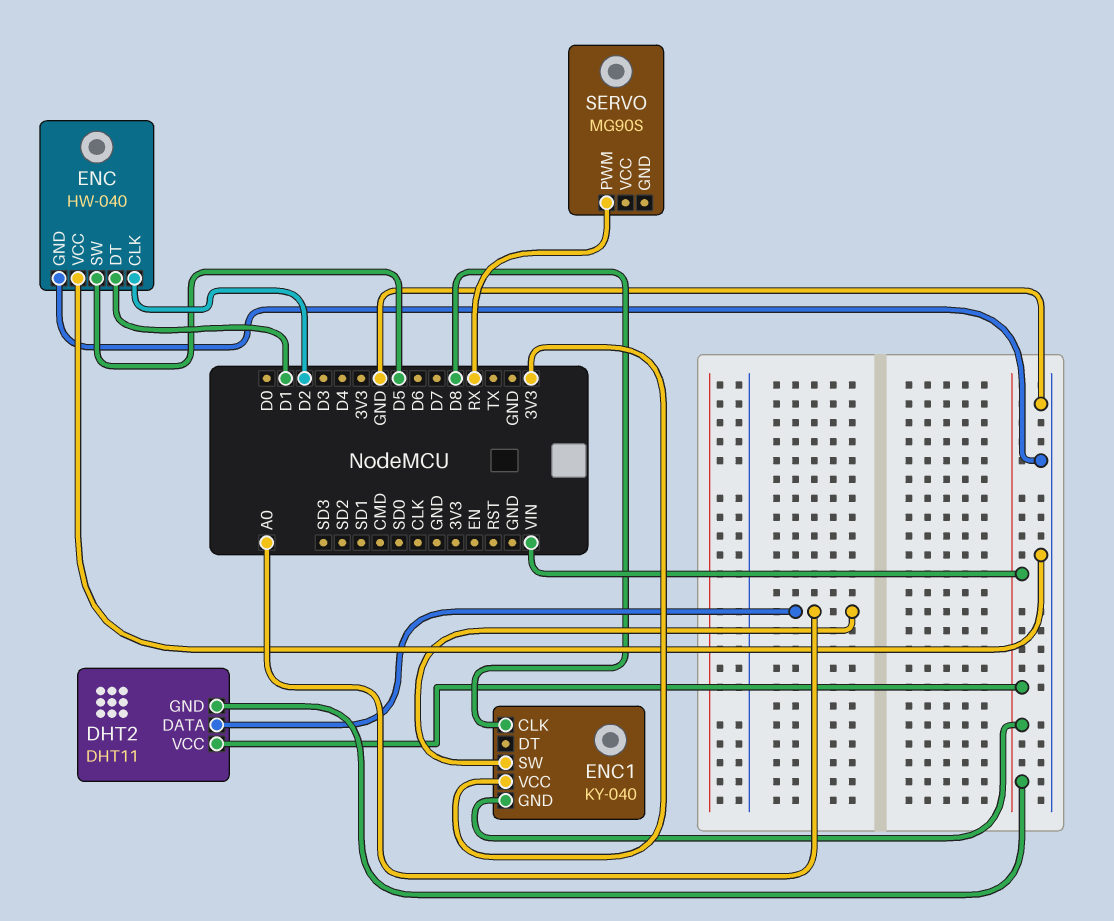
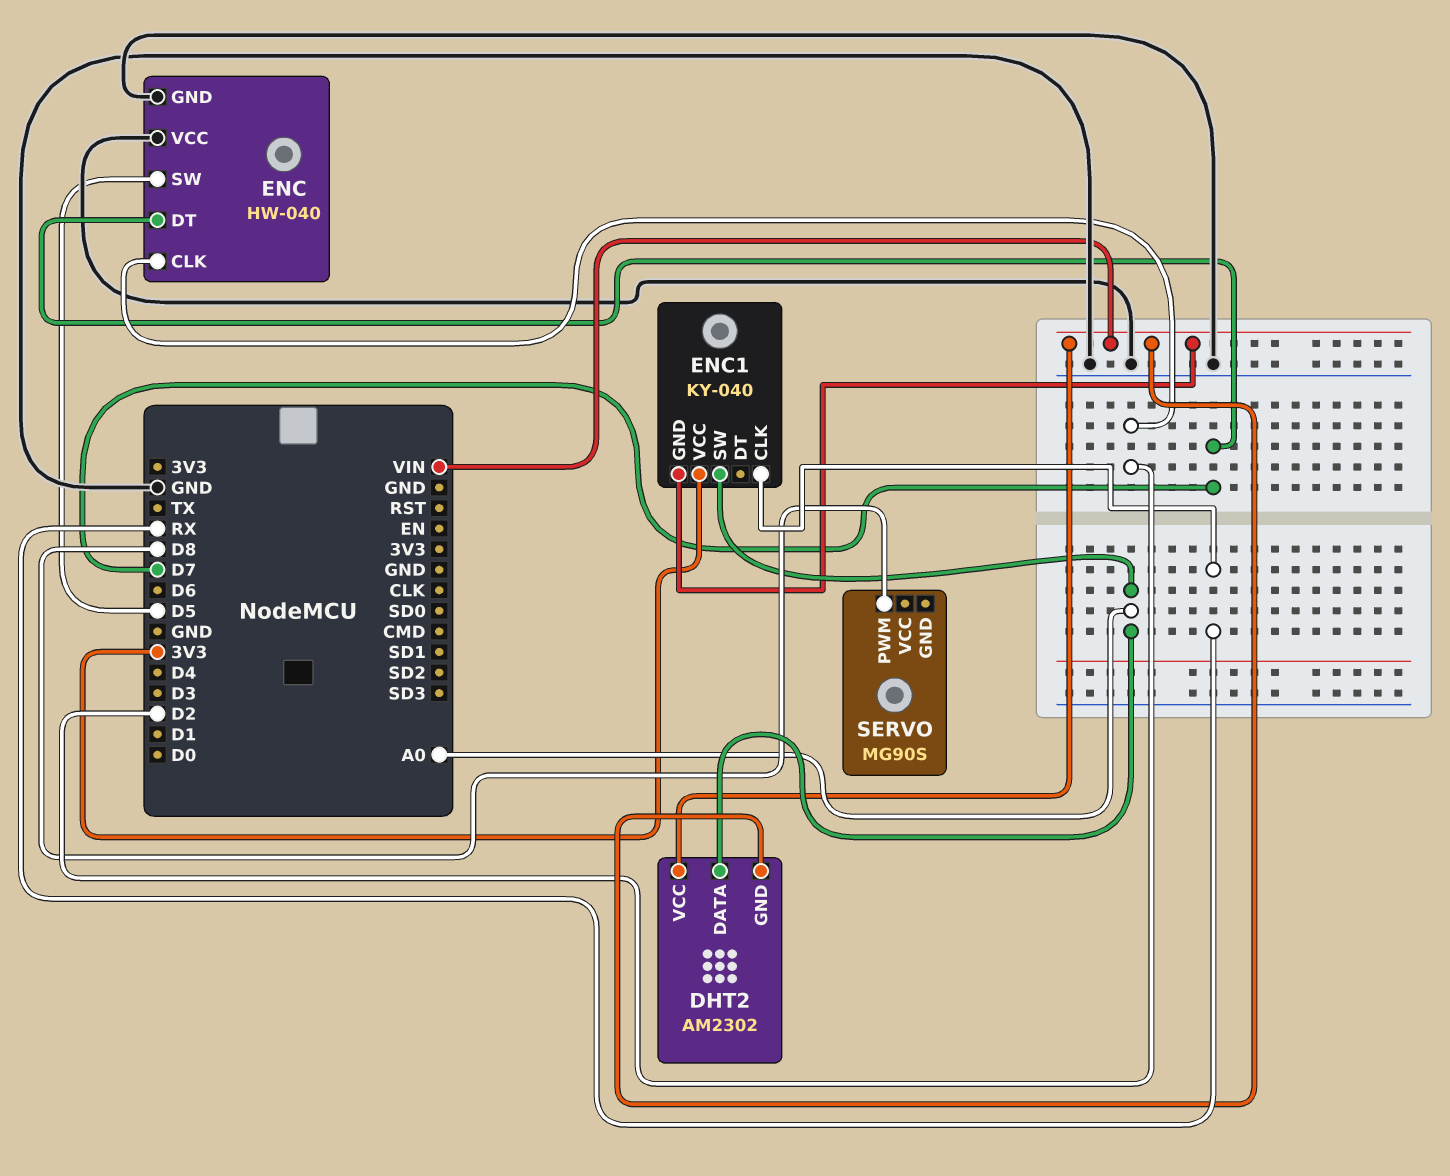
DHT2: DHT11 -> AM2302
ENC pin DT: D1 -> D7
ENC1 pin CLK: D8 -> RX
SERVO pin PWM: RX -> D8

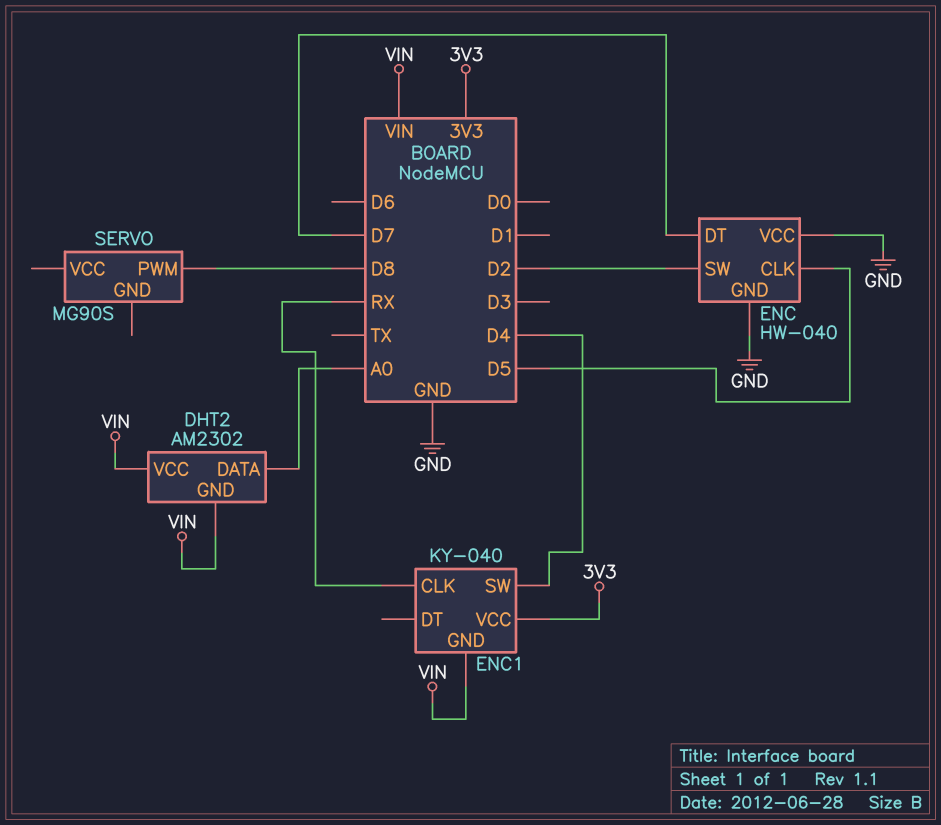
ENC pin CLK: D2 -> D5
ENC pin SW: D5 -> D2
ENC1 pin SW: A0 -> D4

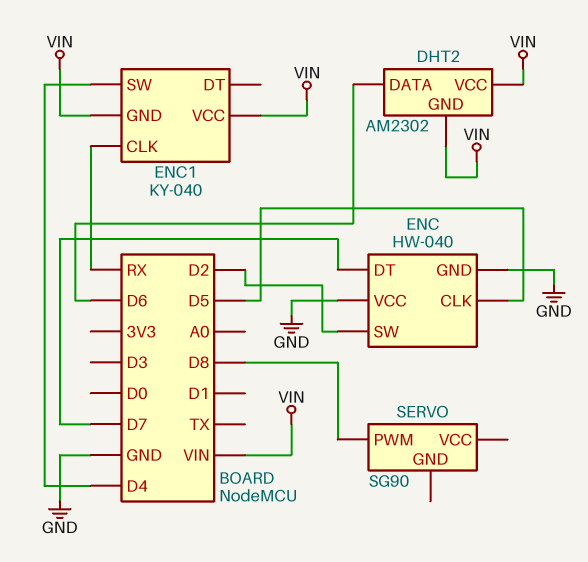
DHT2 pin DATA: A0 -> D6
ENC1 pin VCC: 3V3 -> VIN
SERVO: MG90S -> SG90

